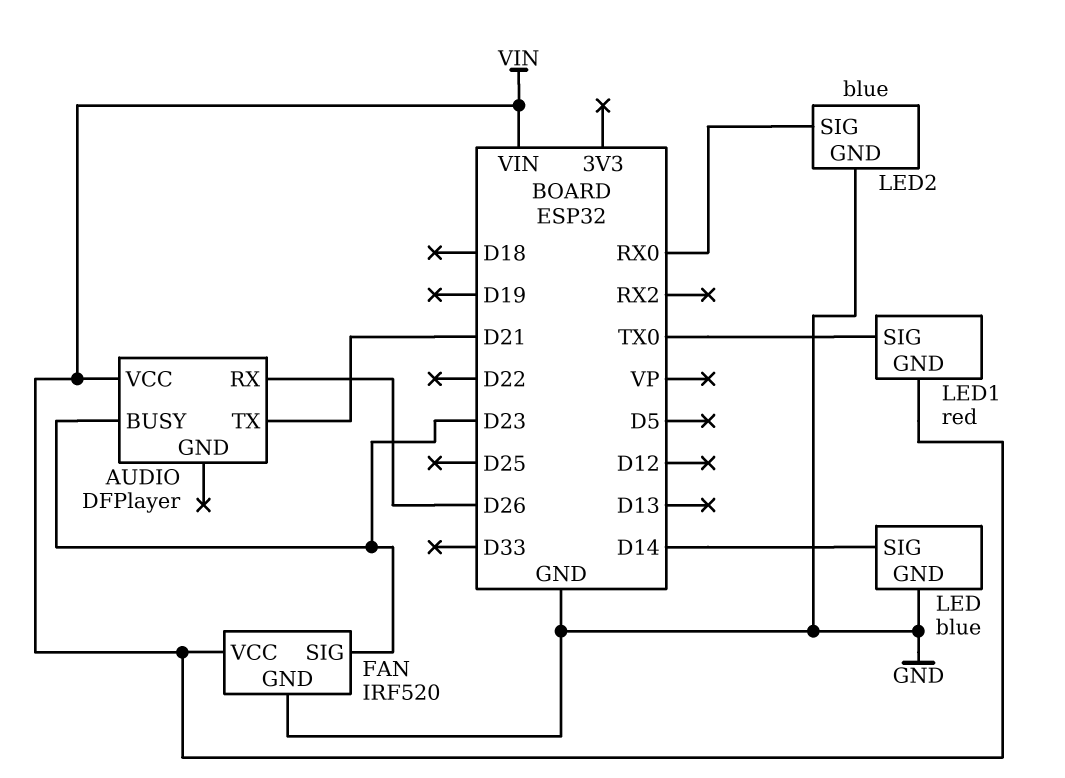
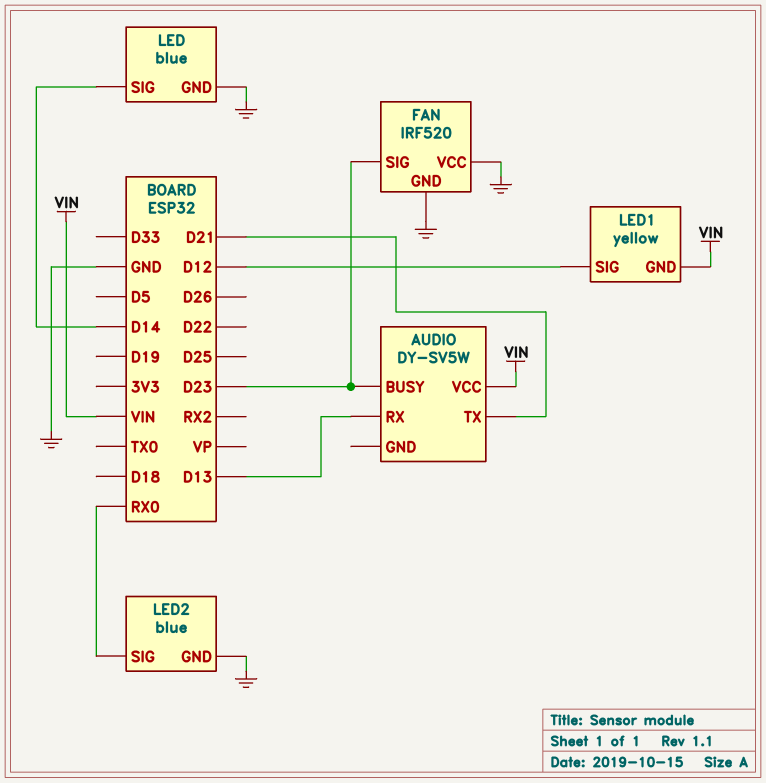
AUDIO: DFPlayer -> DY-SV5W
AUDIO pin RX: D26 -> D13
FAN pin VCC: VIN -> GND
LED1: red -> yellow
LED1 pin SIG: TX0 -> D12

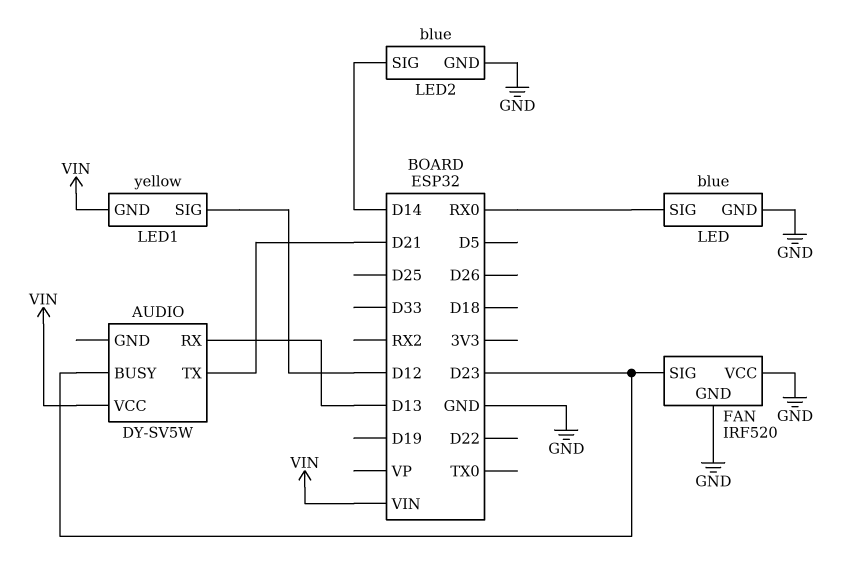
LED pin SIG: D14 -> RX0
LED2 pin SIG: RX0 -> D14

